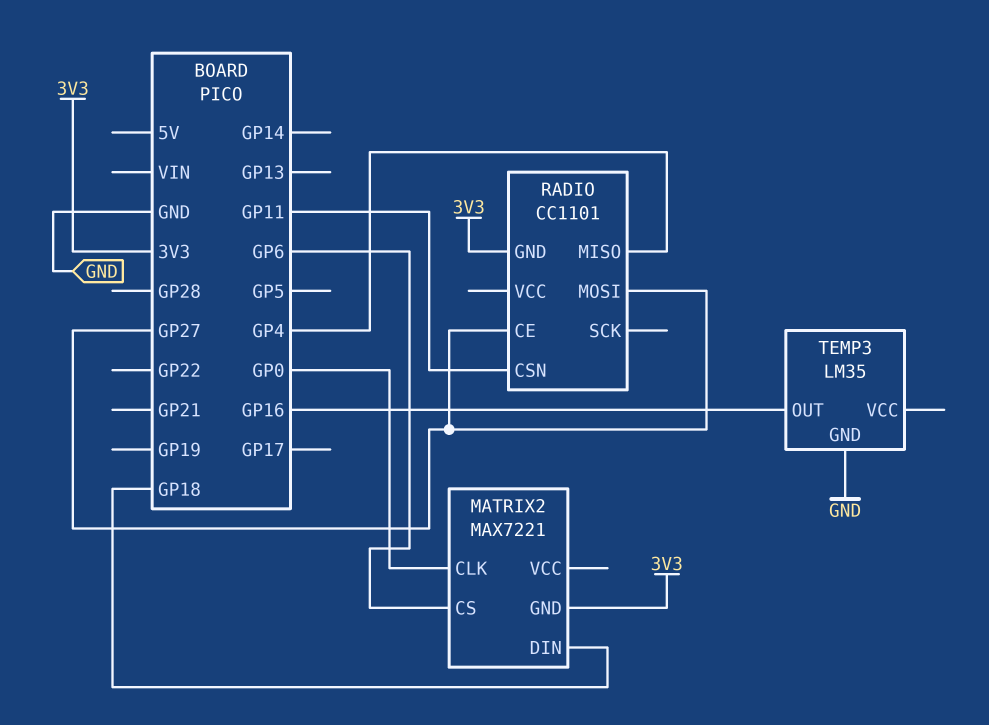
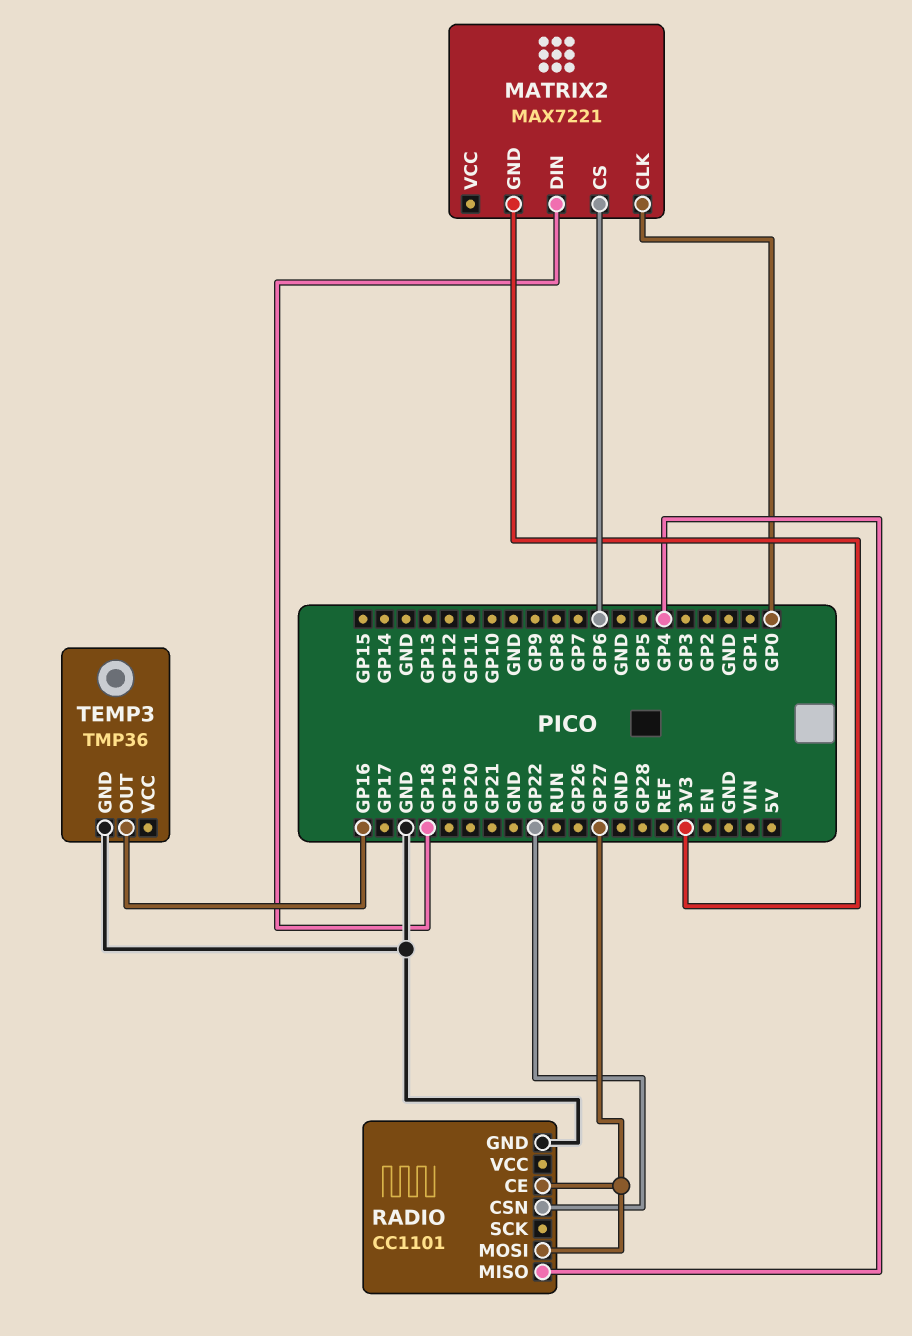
RADIO pin CSN: GP11 -> GP22
RADIO pin GND: 3V3 -> GND
TEMP3: LM35 -> TMP36

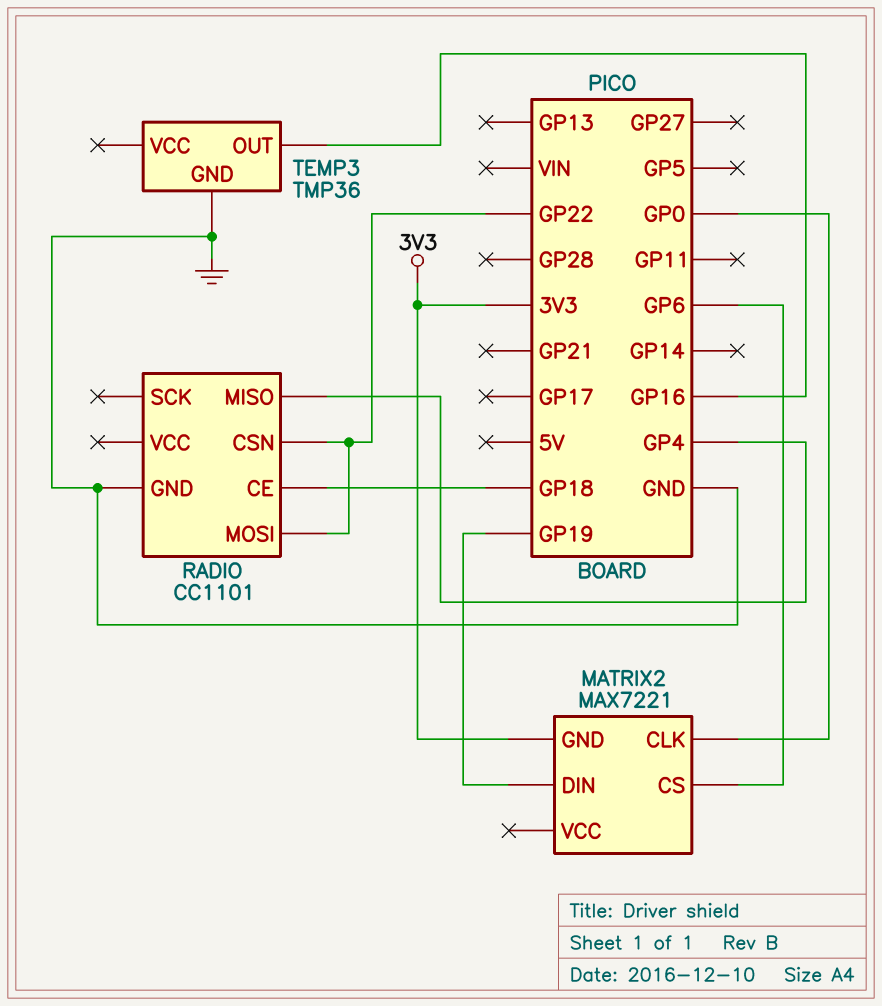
MATRIX2 pin DIN: GP18 -> GP19
RADIO pin CE: GP27 -> GP18
RADIO pin MOSI: GP27 -> GP22

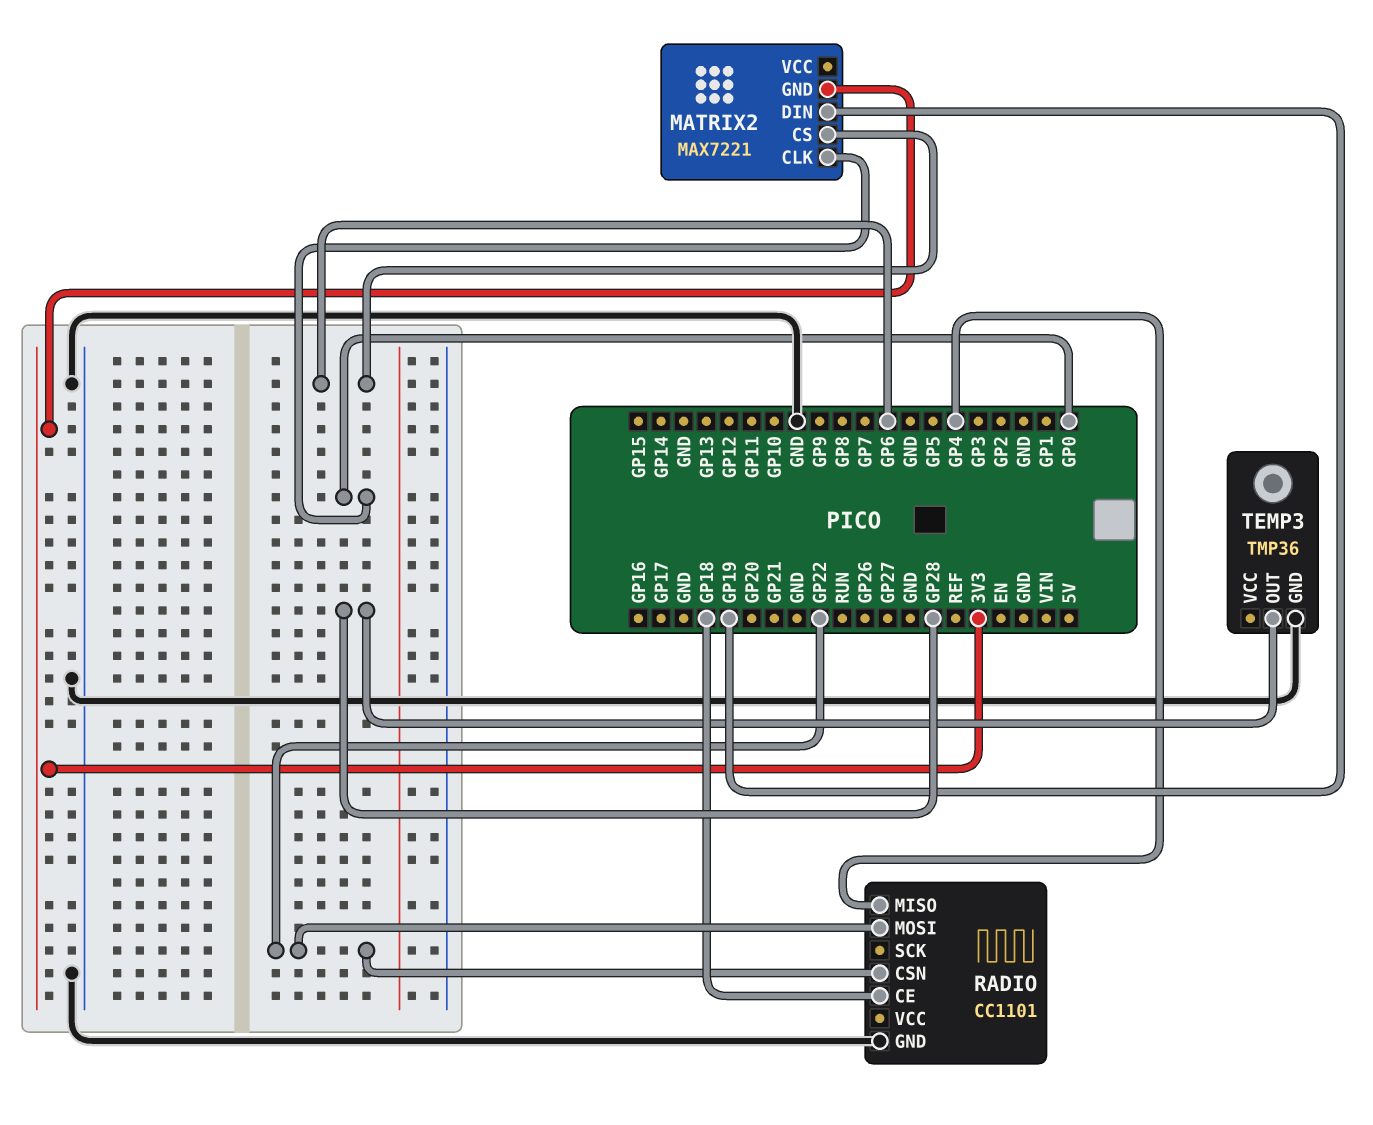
TEMP3 pin OUT: GP16 -> GP28

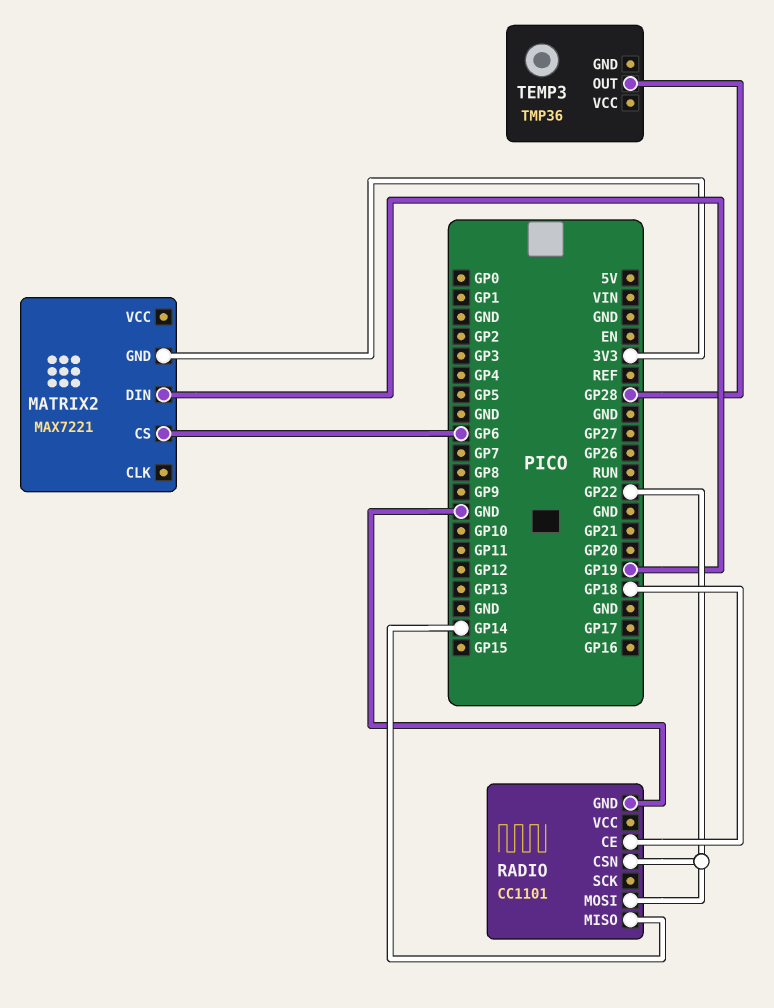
MATRIX2 pin CLK: GP0 -> none
RADIO pin MISO: GP4 -> GP14
TEMP3 pin GND: GND -> none

